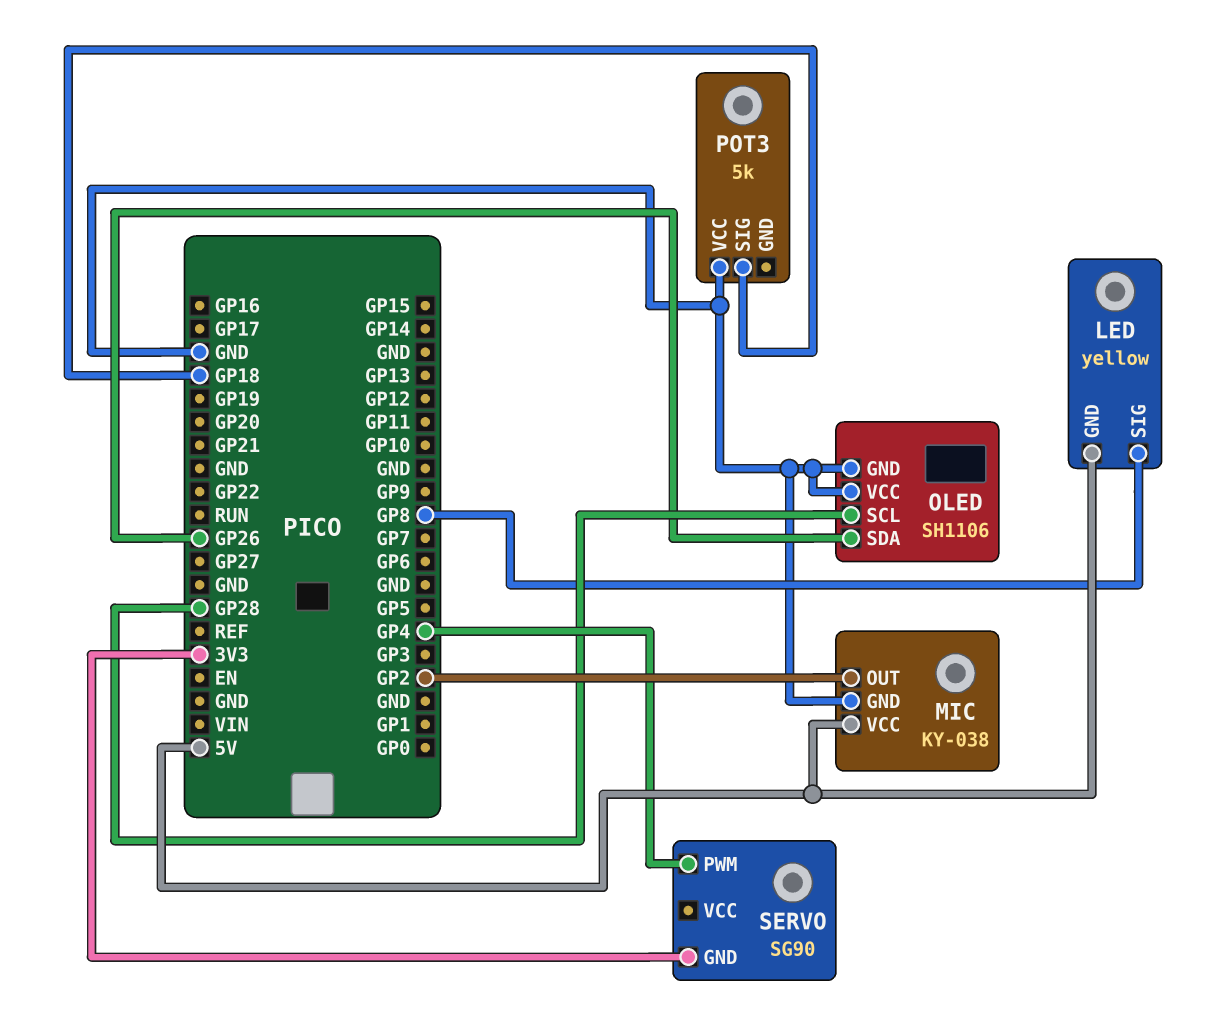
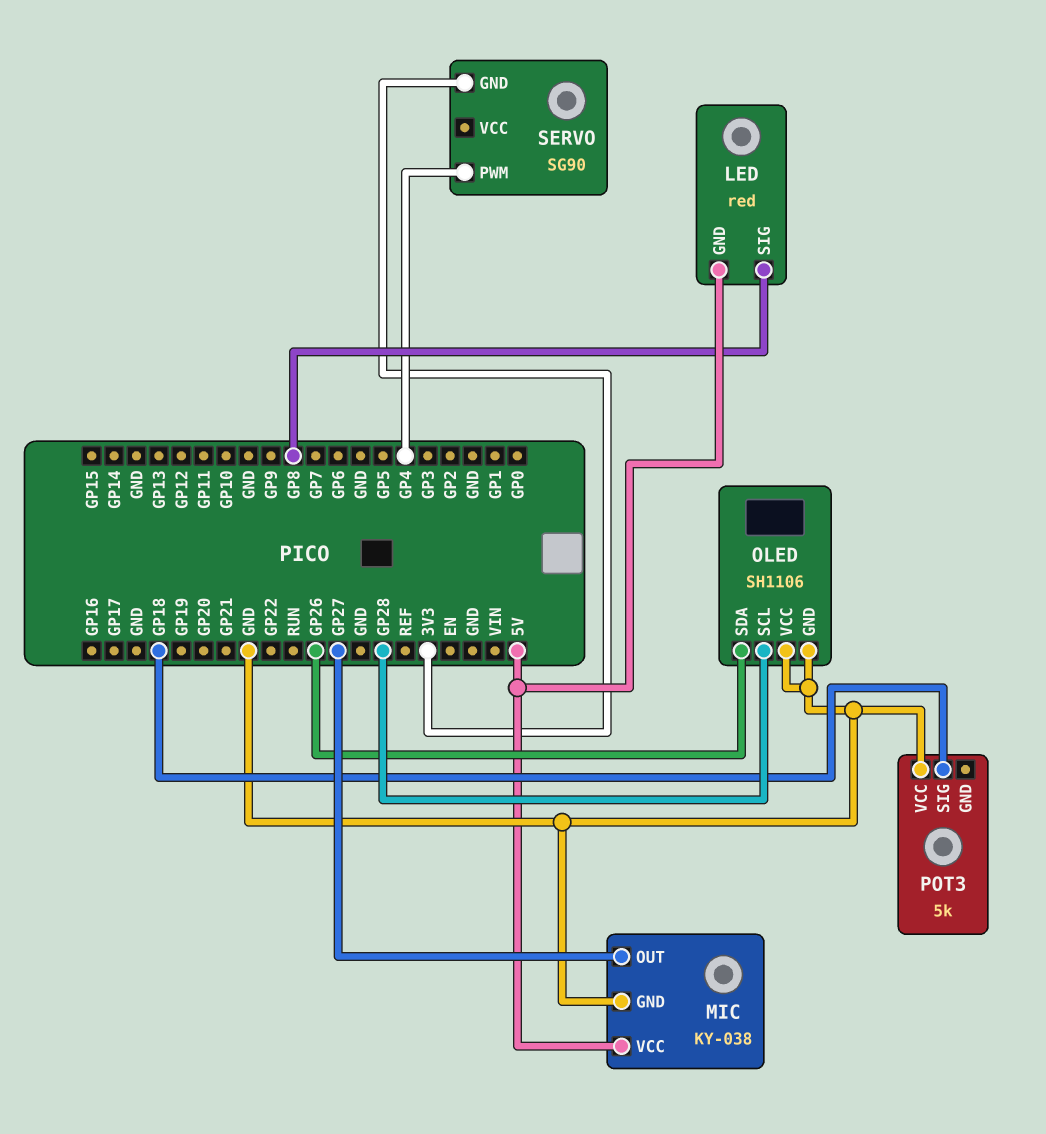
LED: yellow -> red
MIC pin OUT: GP2 -> GP27

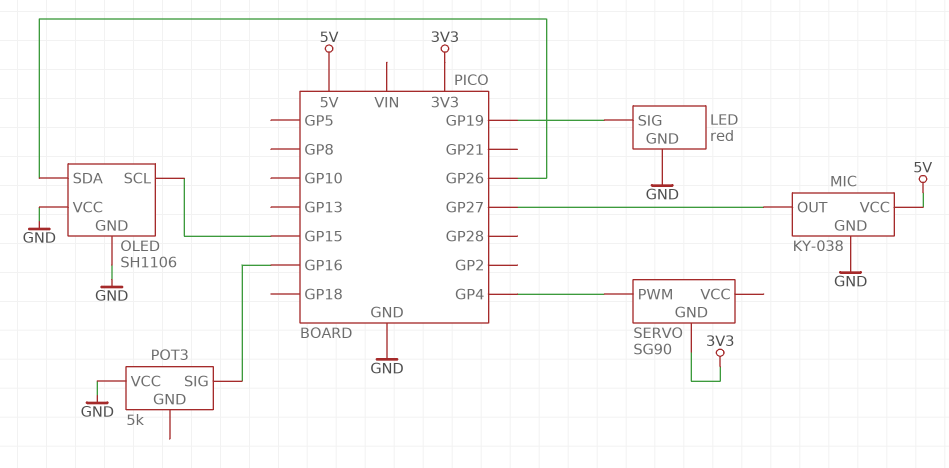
LED pin GND: 5V -> GND
LED pin SIG: GP8 -> GP19
OLED pin SCL: GP28 -> GP15
POT3 pin SIG: GP18 -> GP16

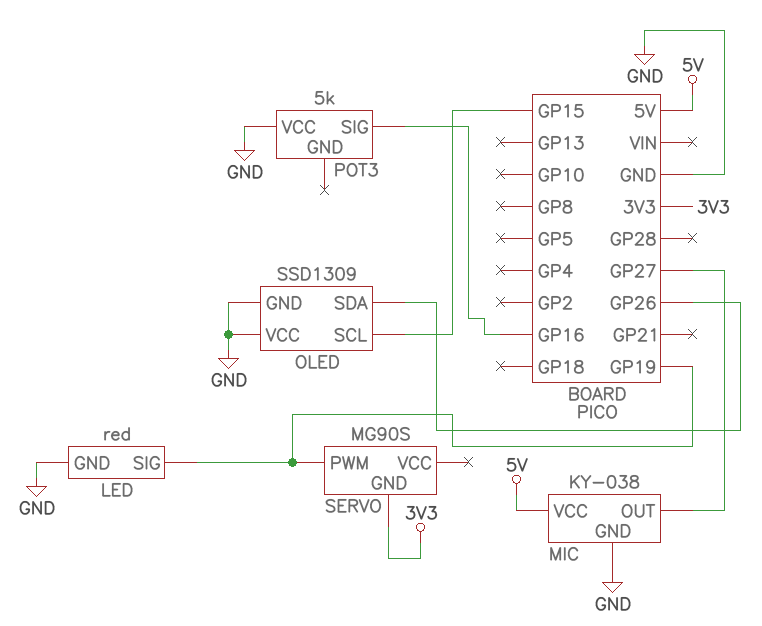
OLED: SH1106 -> SSD1309
SERVO: SG90 -> MG90S
SERVO pin PWM: GP4 -> GP19

